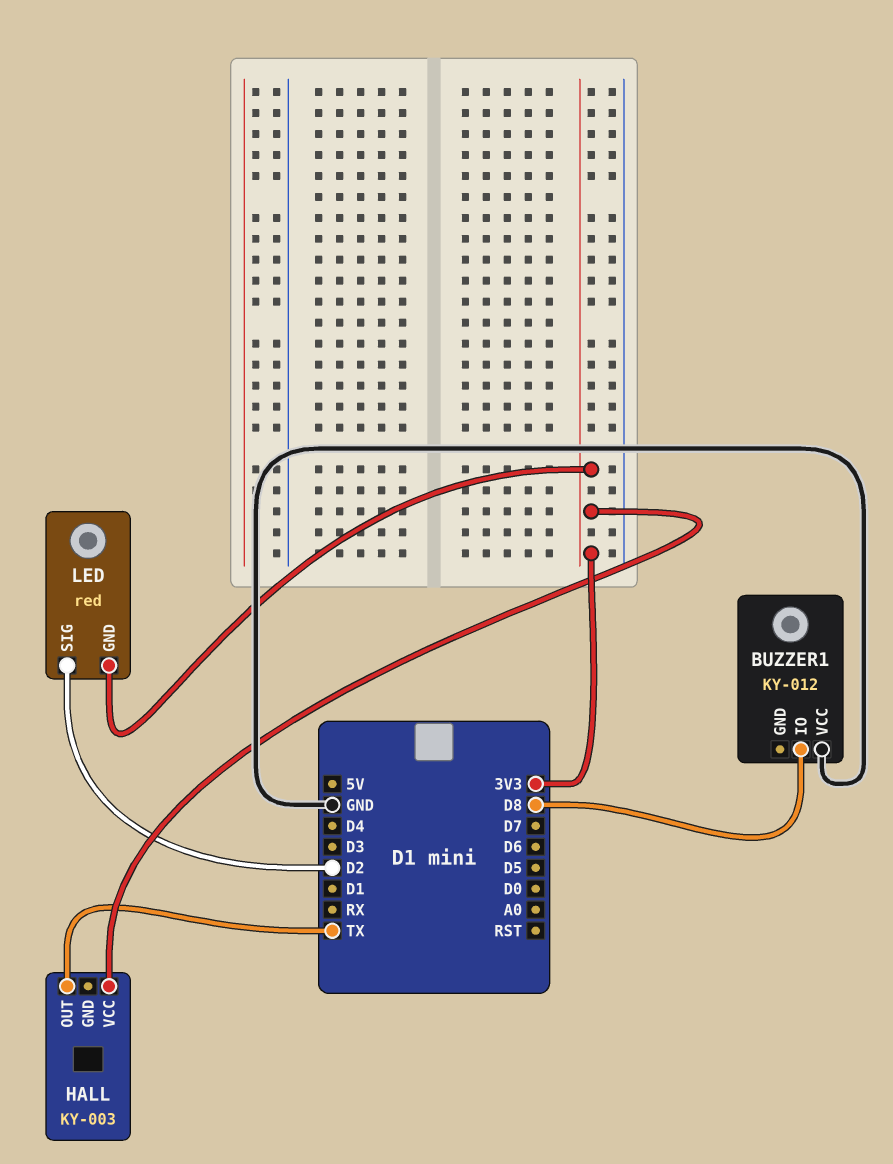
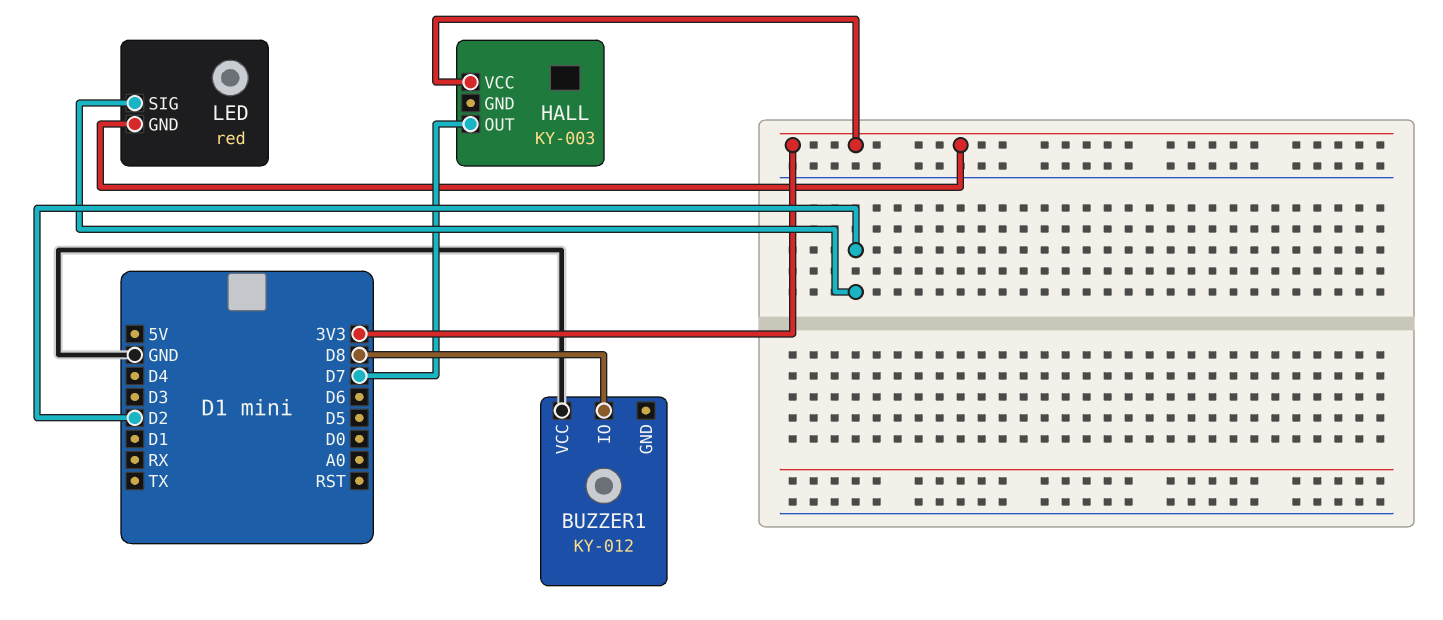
HALL pin OUT: TX -> D7

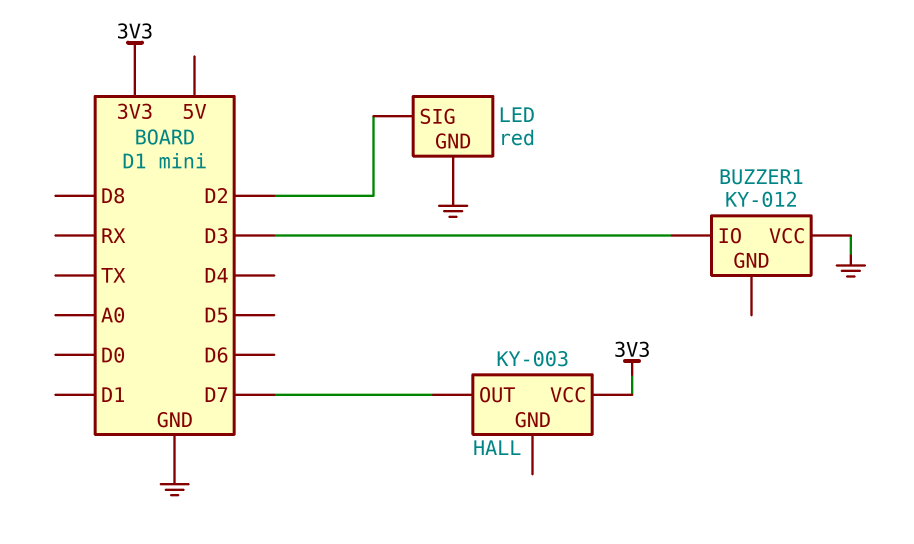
BUZZER1 pin IO: D8 -> D3
LED pin GND: 3V3 -> GND

